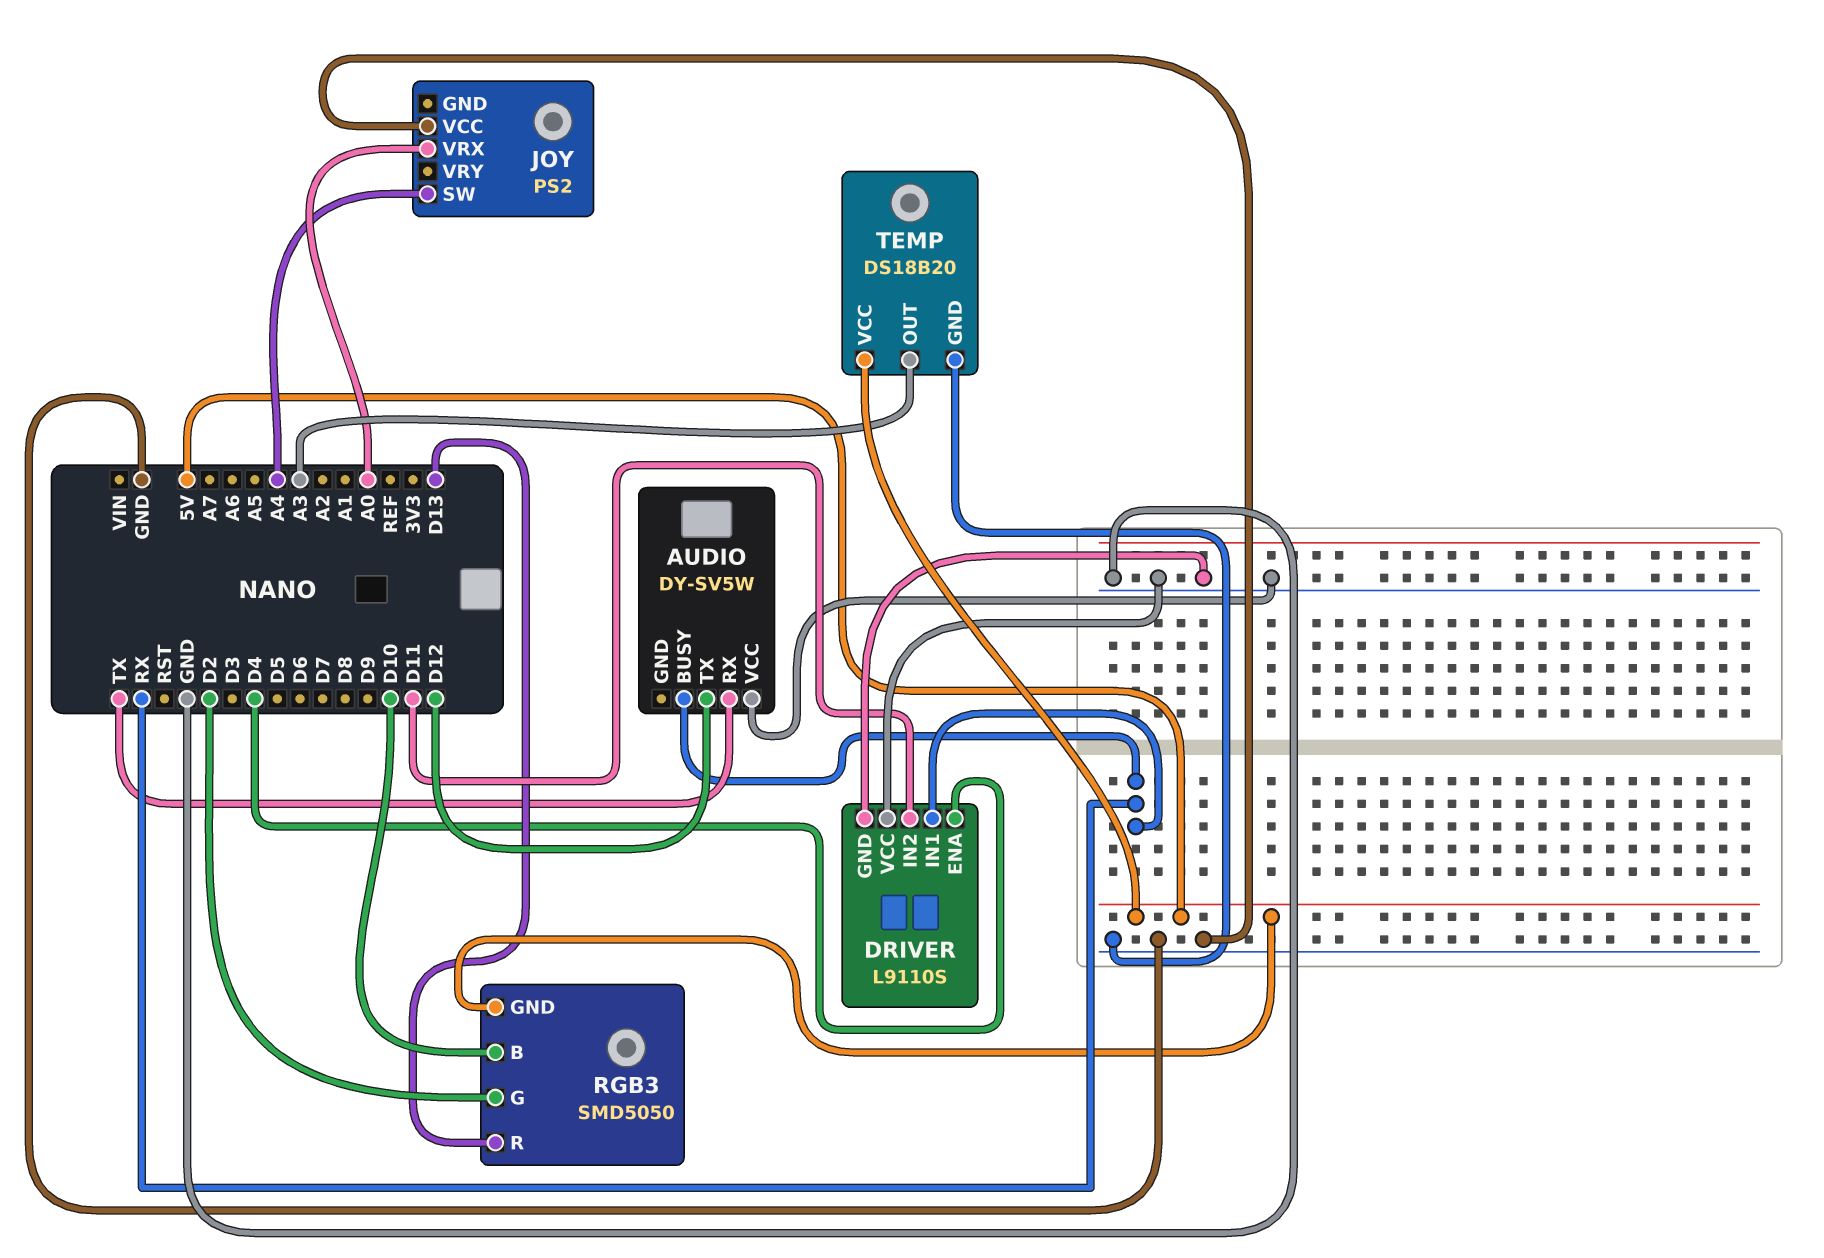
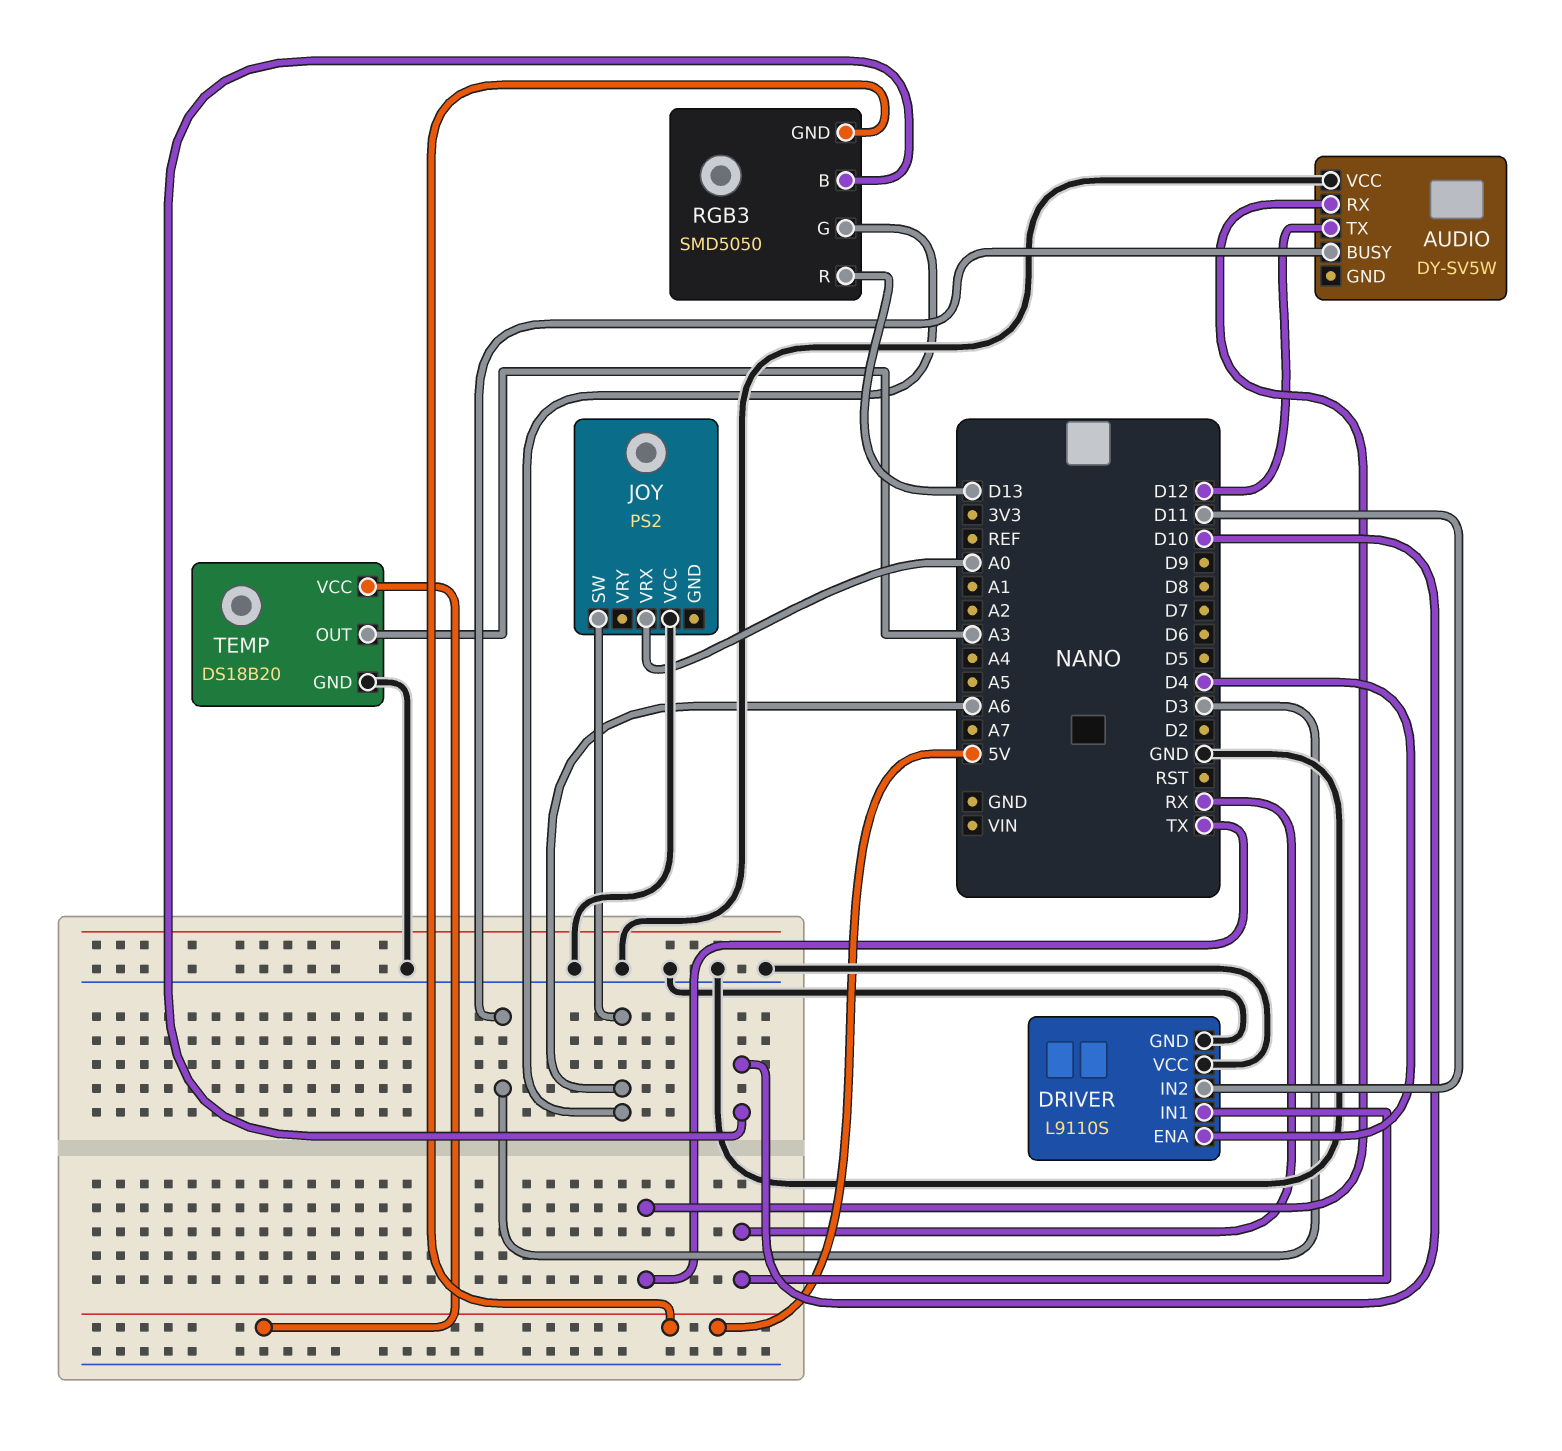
AUDIO pin BUSY: RX -> D3
JOY pin SW: A4 -> A6
RGB3 pin G: D2 -> A6

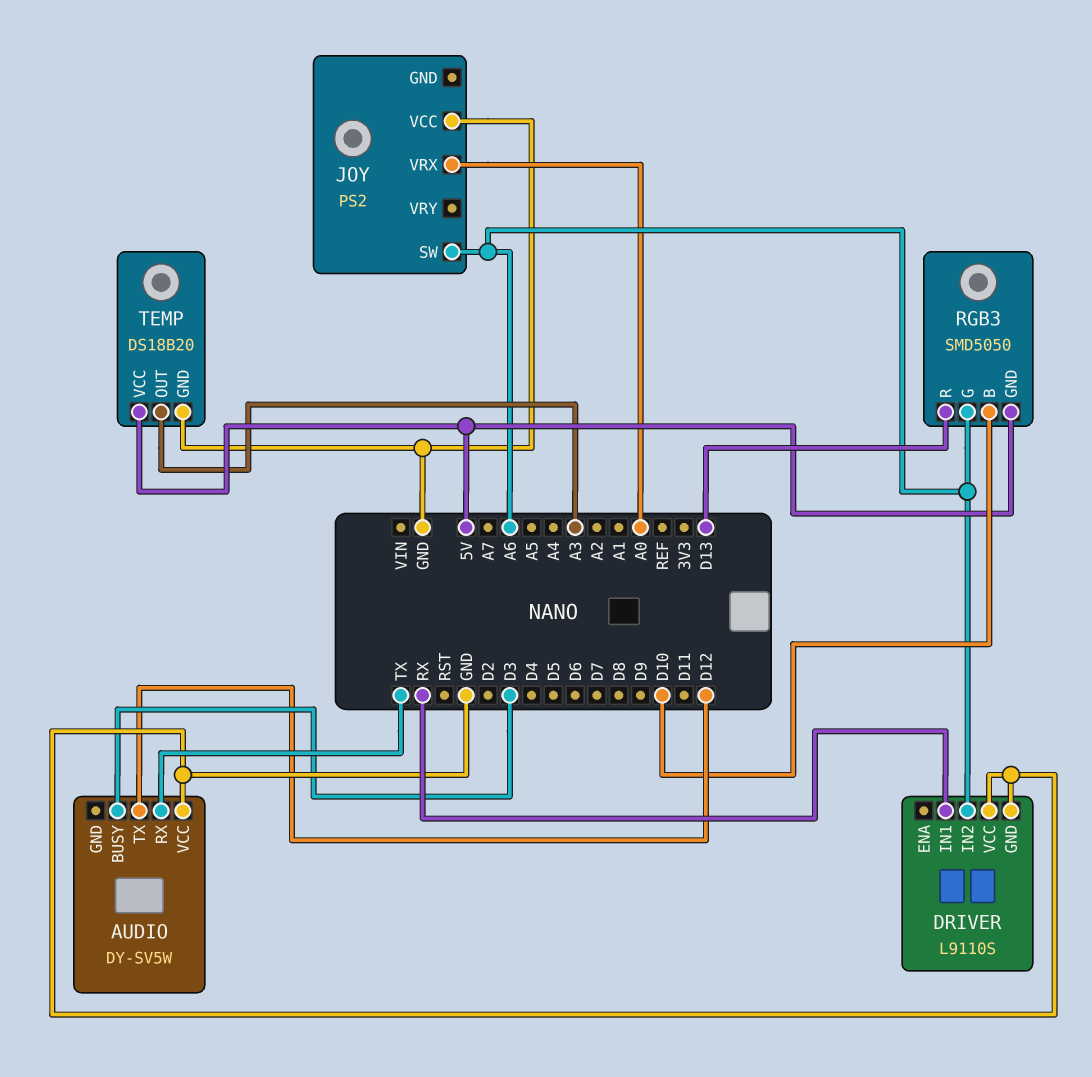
DRIVER pin ENA: D4 -> none
DRIVER pin IN2: D11 -> A6

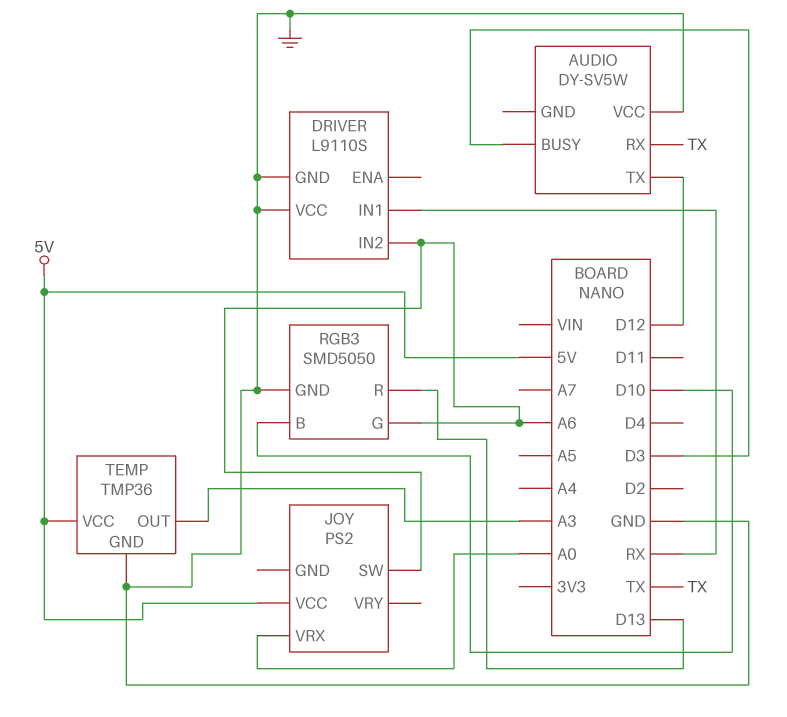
JOY pin VCC: GND -> 5V
RGB3 pin GND: 5V -> GND
TEMP: DS18B20 -> TMP36

